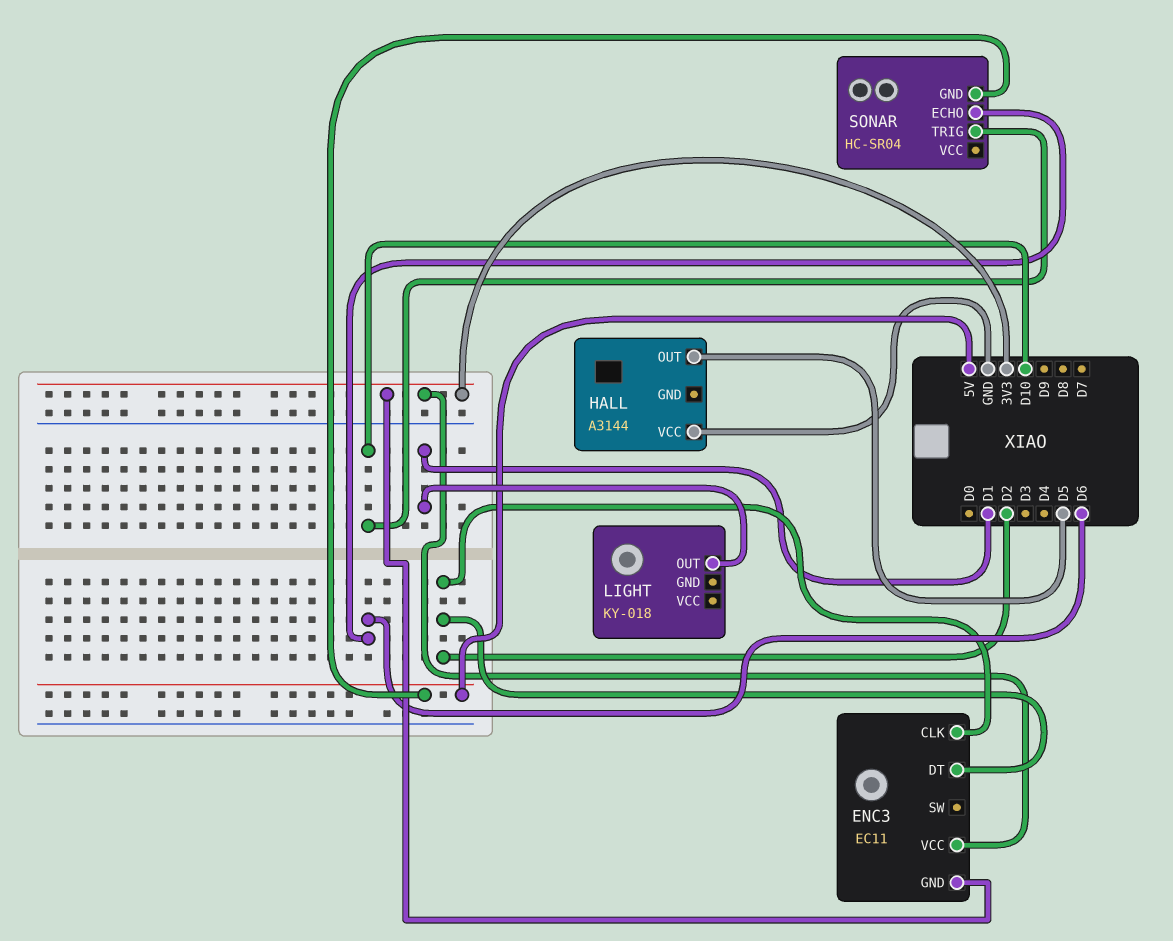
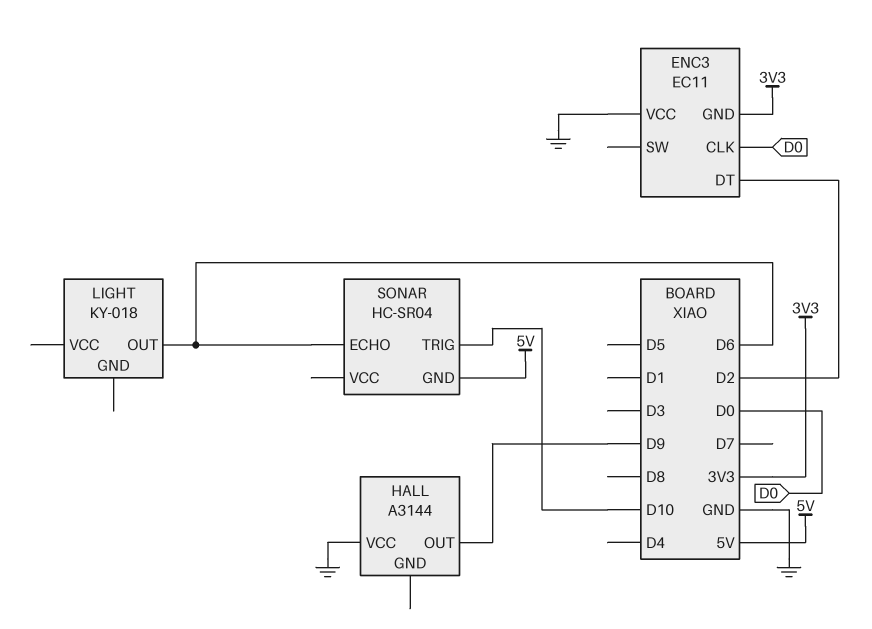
ENC3 pin CLK: D2 -> D0
ENC3 pin VCC: 3V3 -> GND
HALL pin OUT: D5 -> D9
LIGHT pin OUT: D1 -> D6

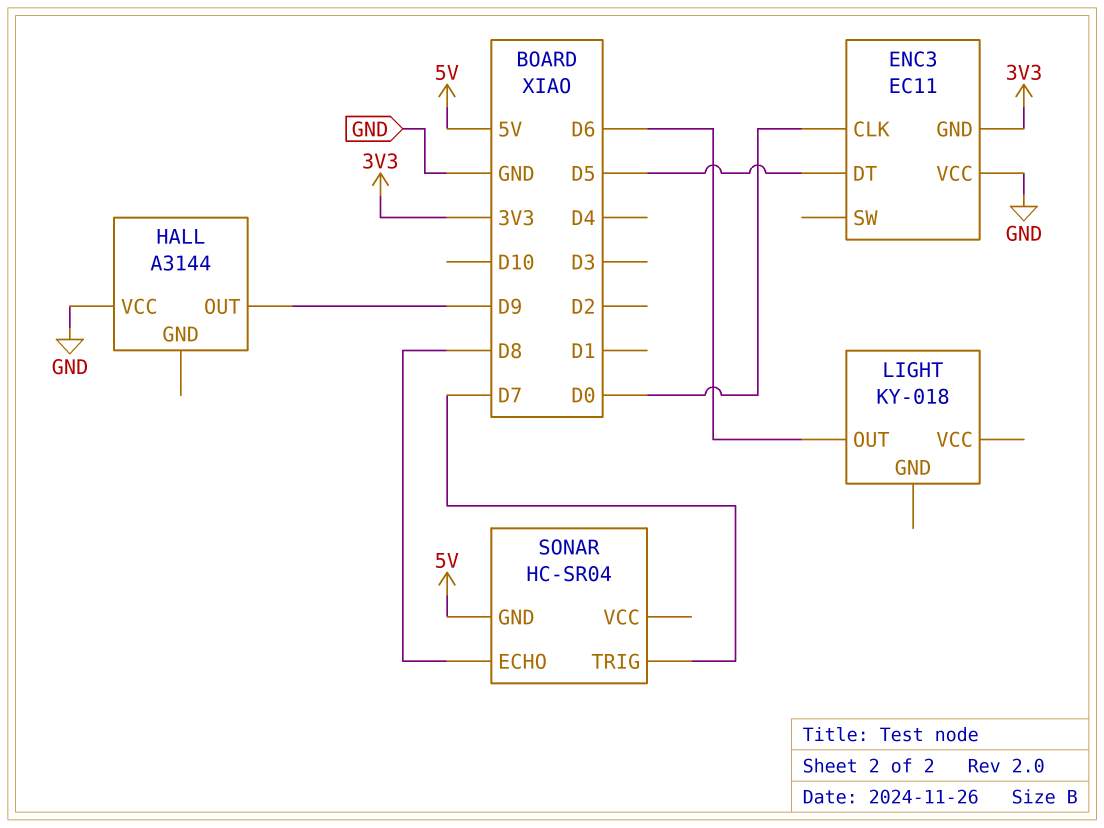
ENC3 pin DT: D2 -> D5
SONAR pin ECHO: D6 -> D8
SONAR pin TRIG: D10 -> D7

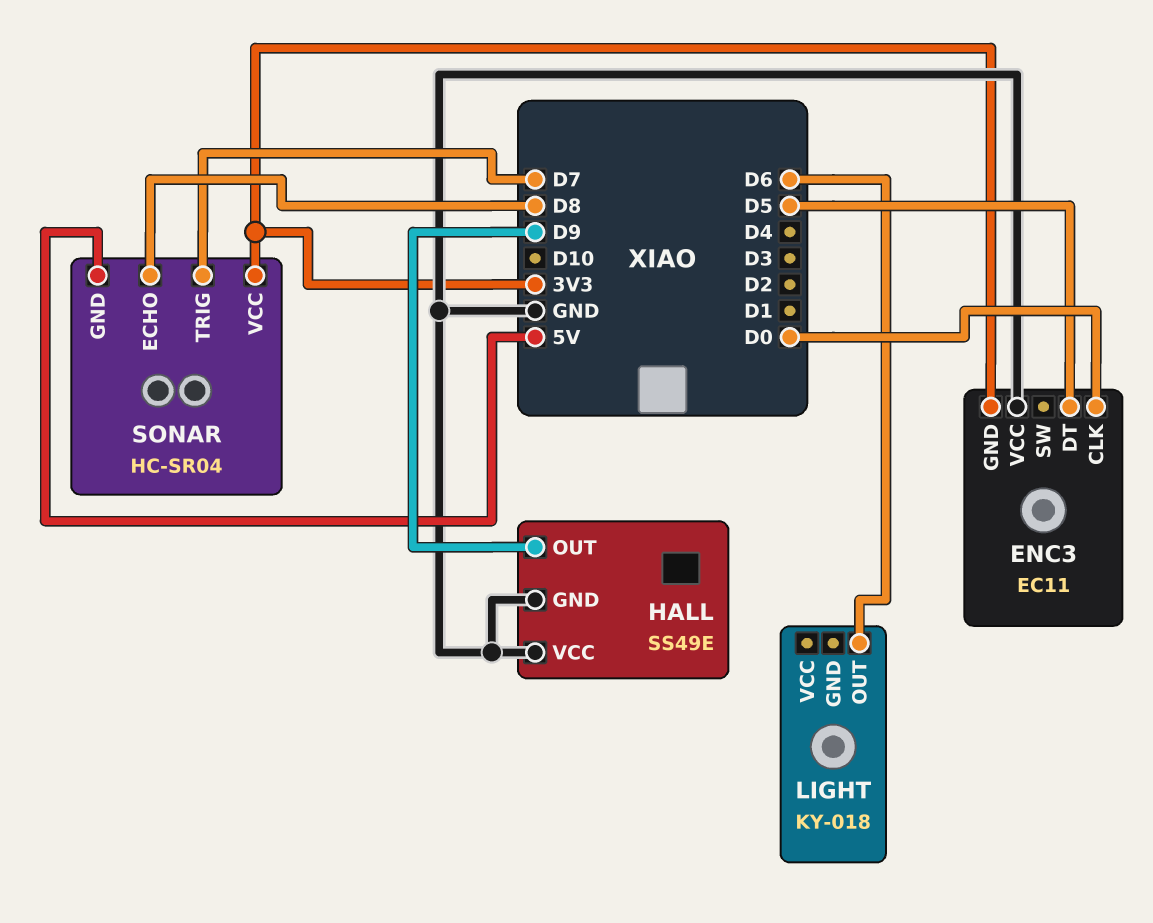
HALL: A3144 -> SS49E
HALL pin GND: none -> GND
SONAR pin VCC: none -> 3V3

